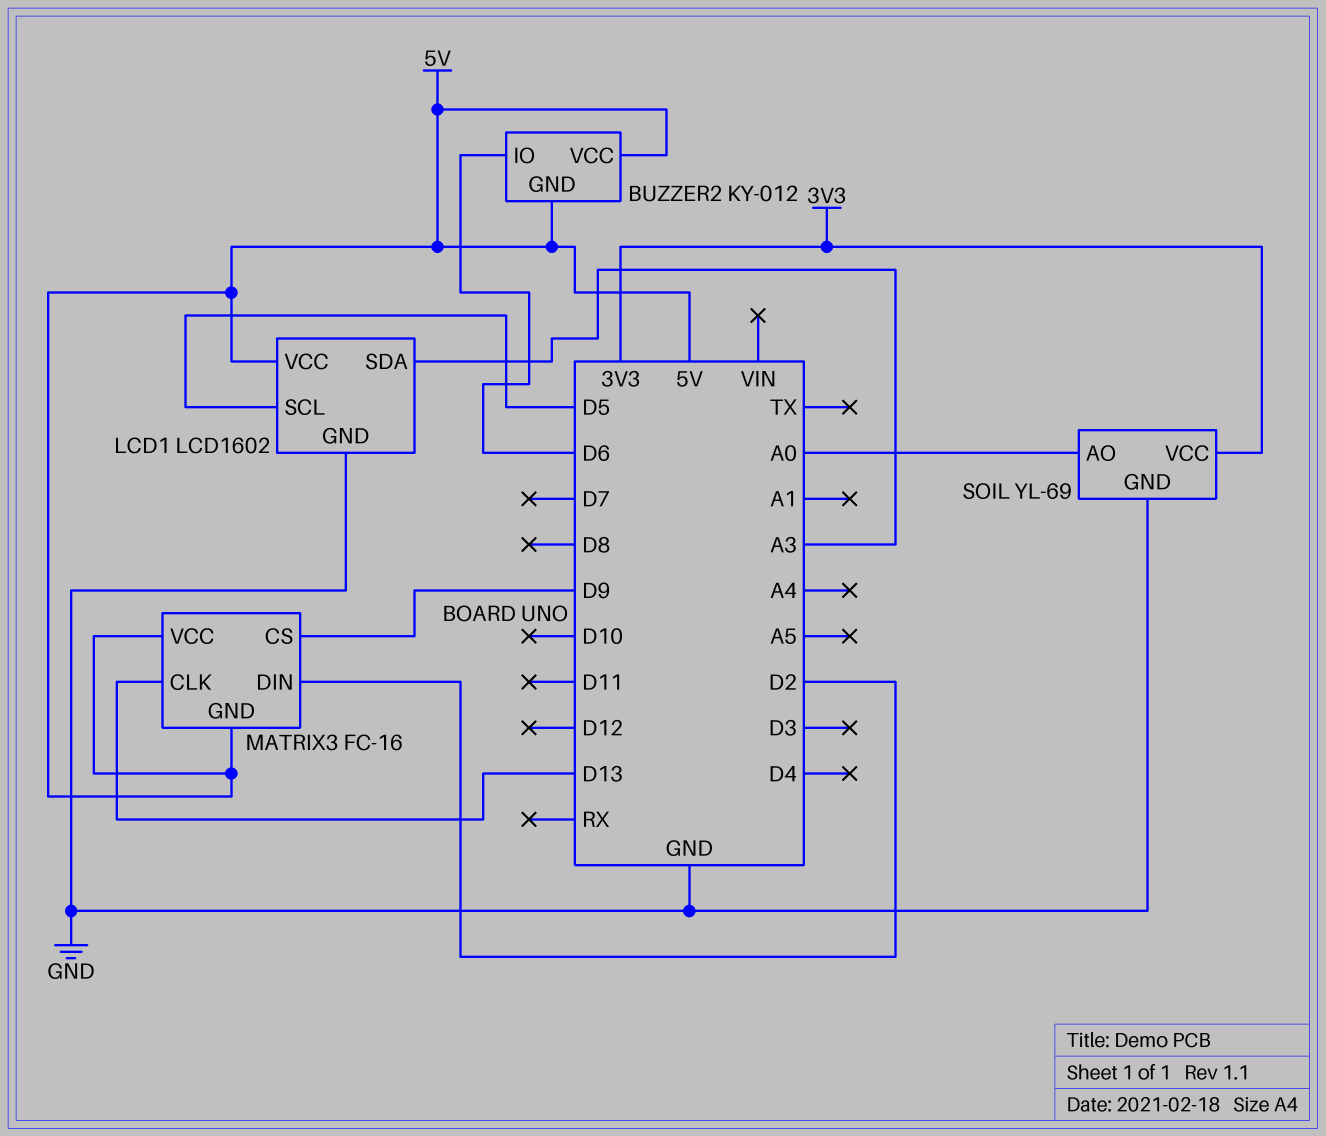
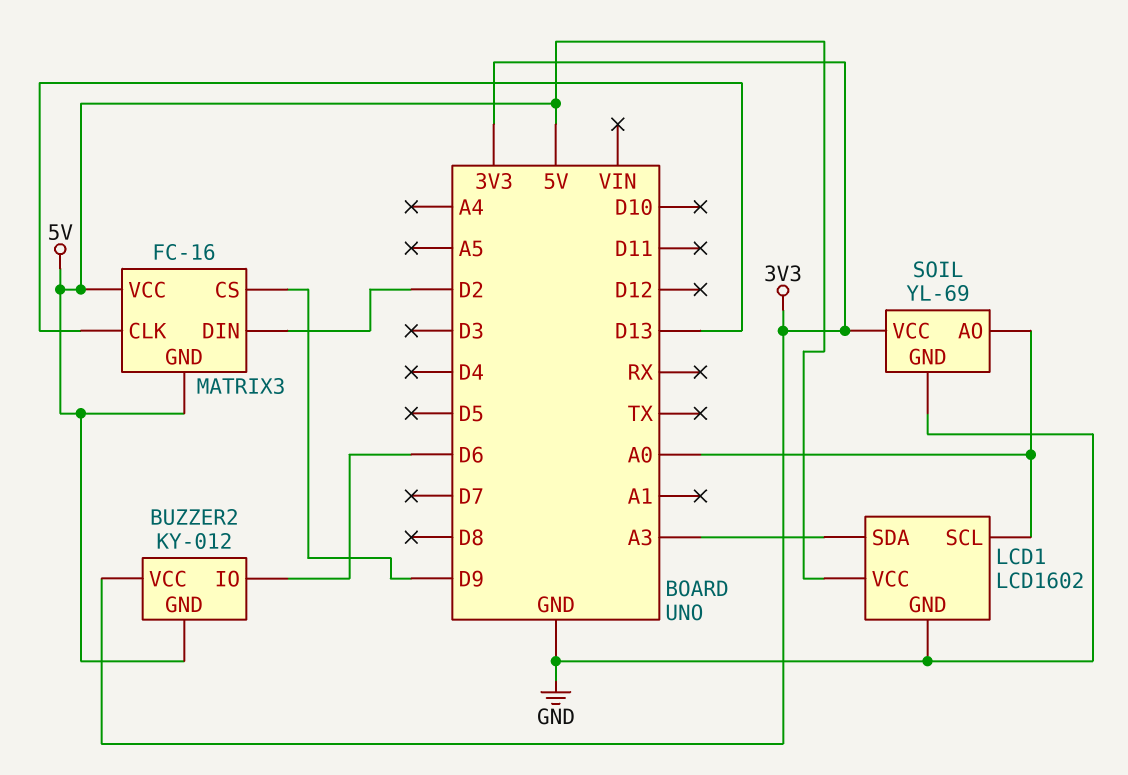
BUZZER2 pin VCC: 5V -> 3V3
LCD1 pin SCL: D5 -> A0

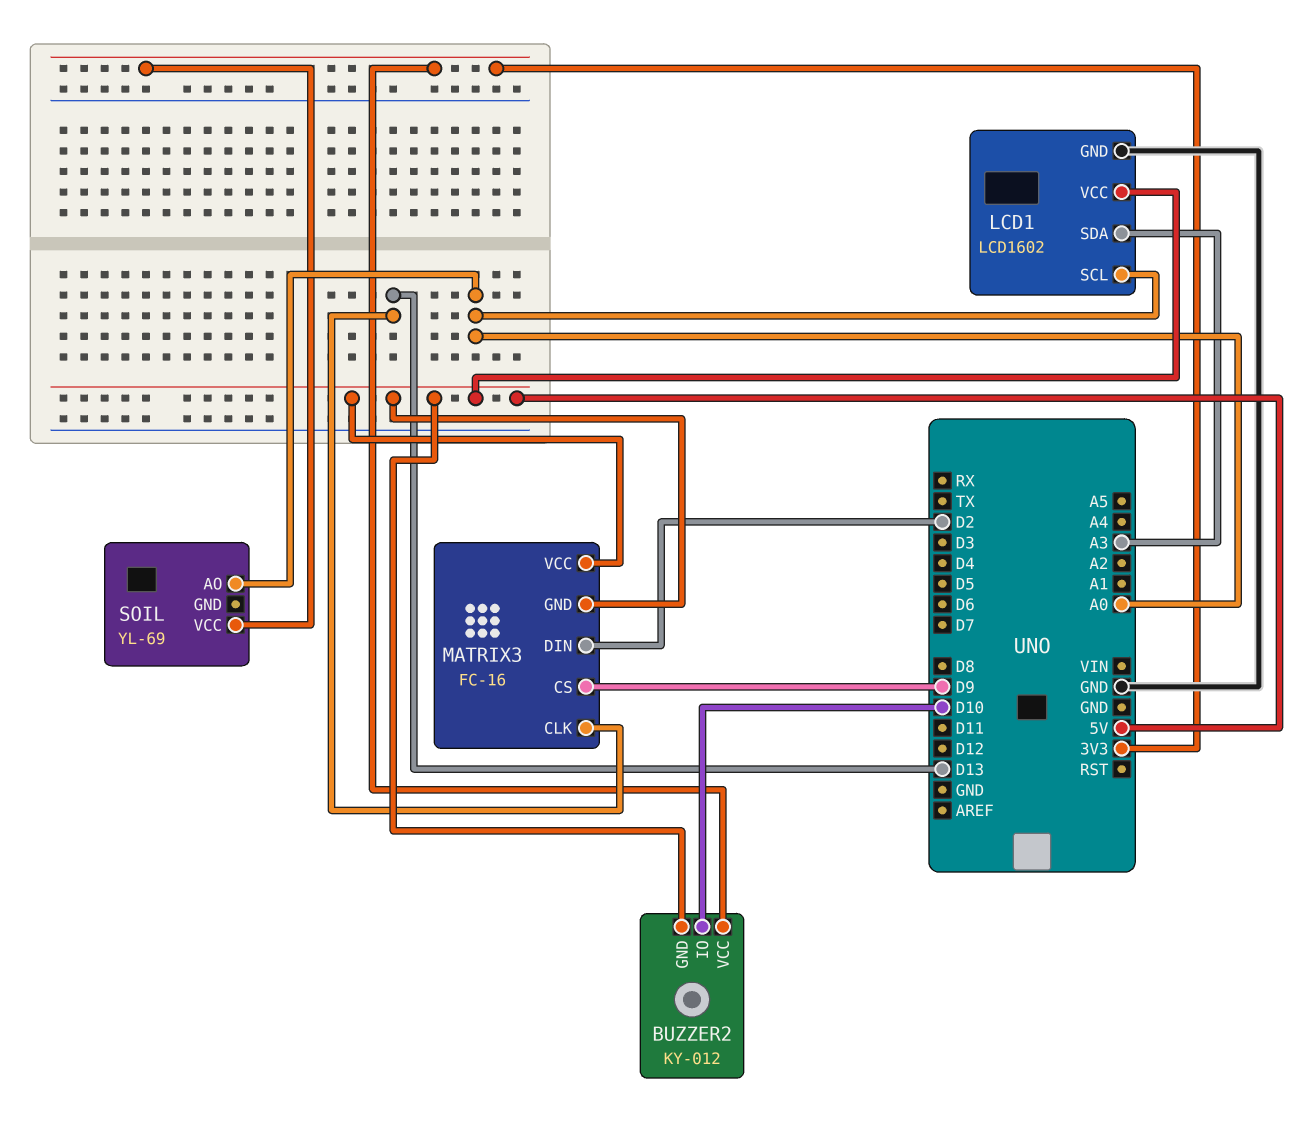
BUZZER2 pin IO: D6 -> D10
SOIL pin GND: GND -> none

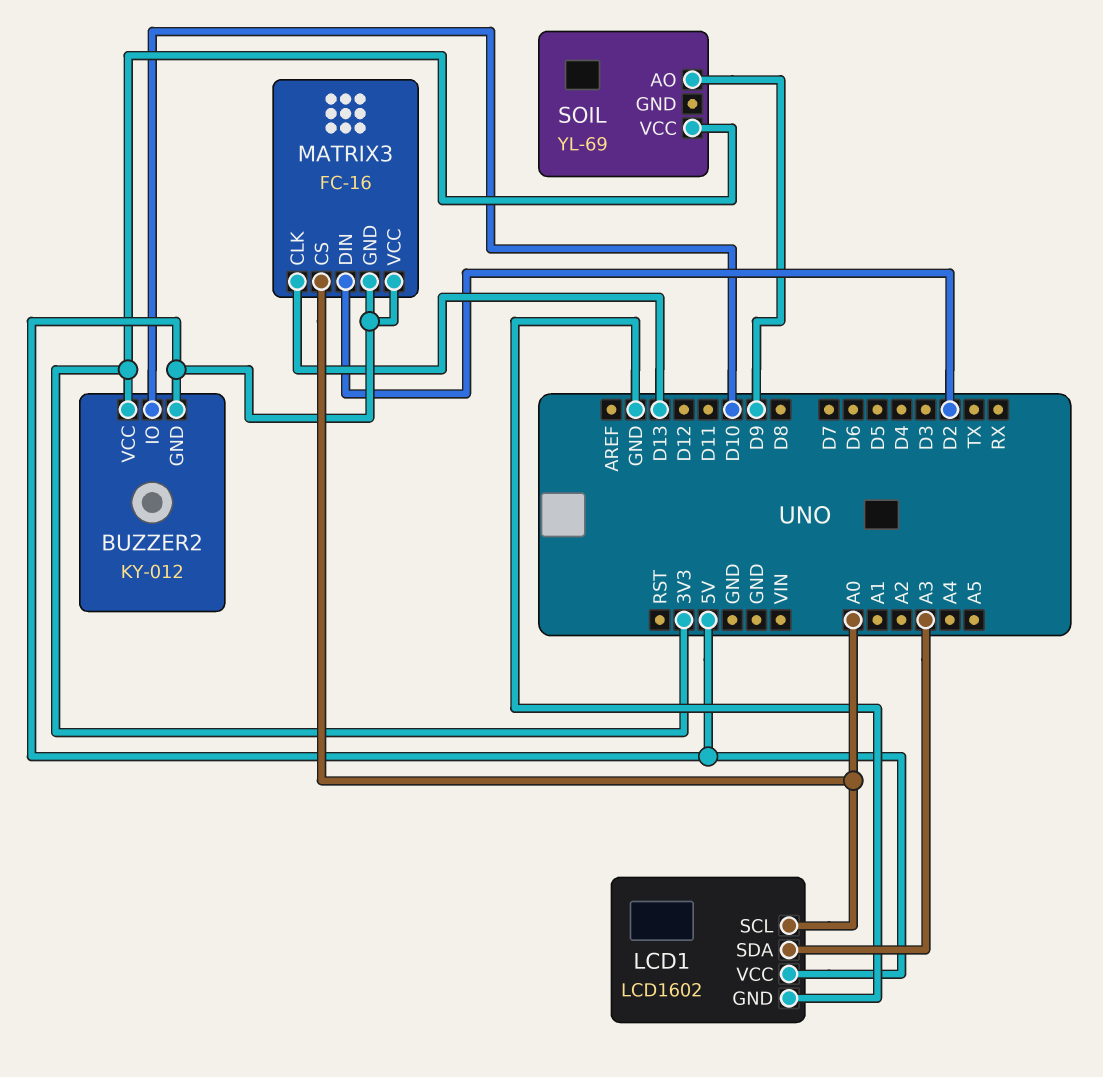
MATRIX3 pin CS: D9 -> A0
SOIL pin AO: A0 -> D9

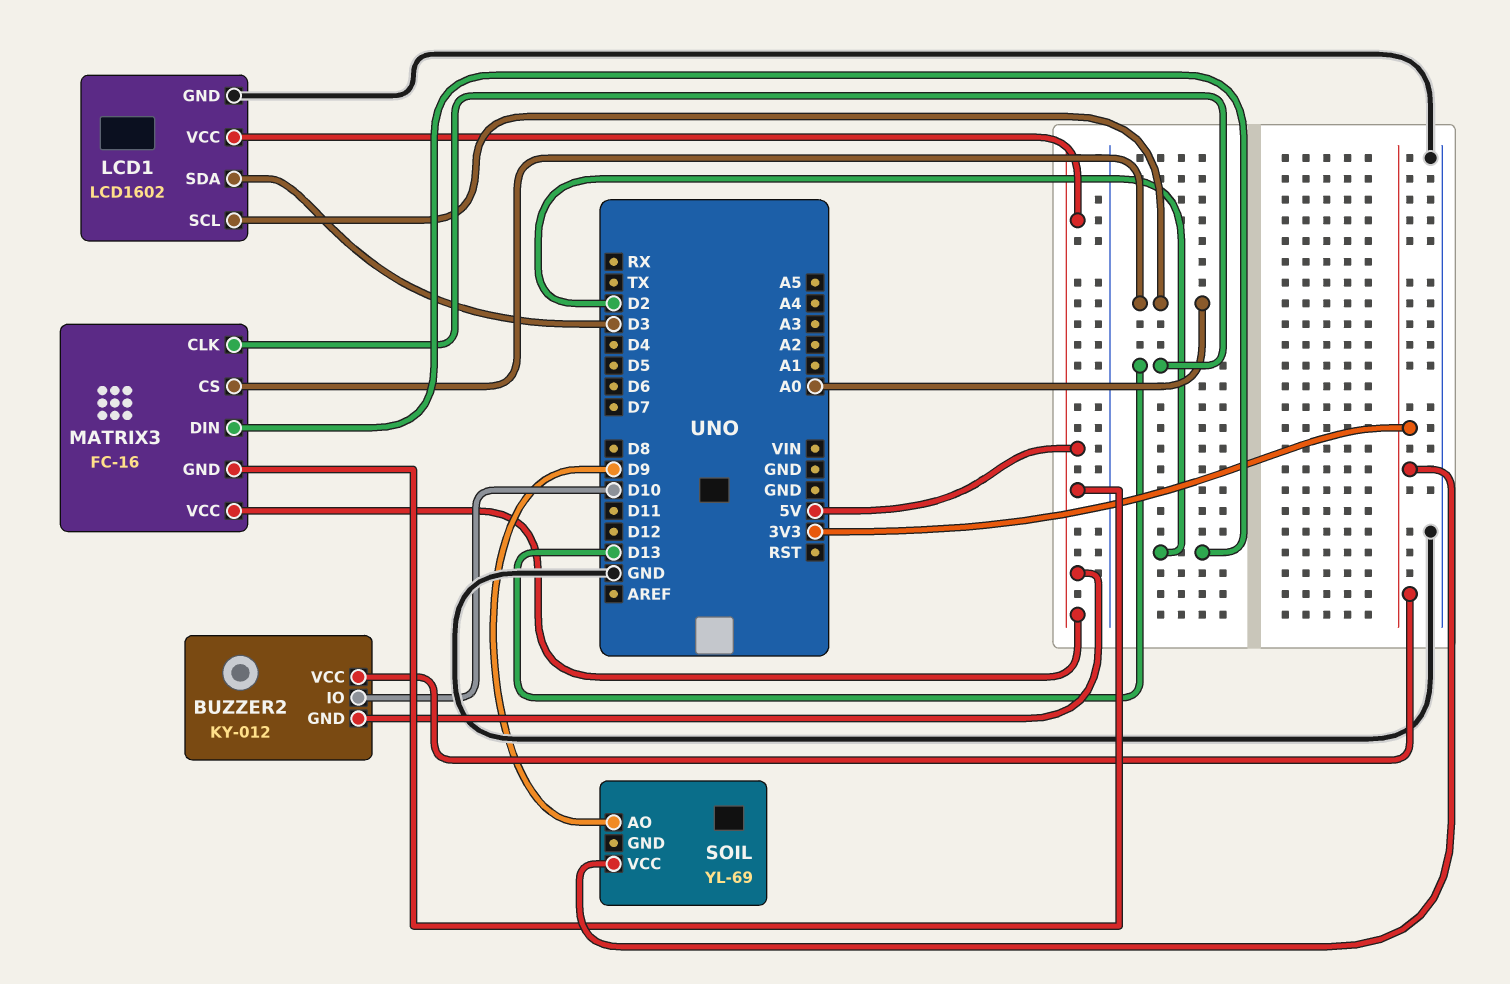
LCD1 pin SDA: A3 -> D3

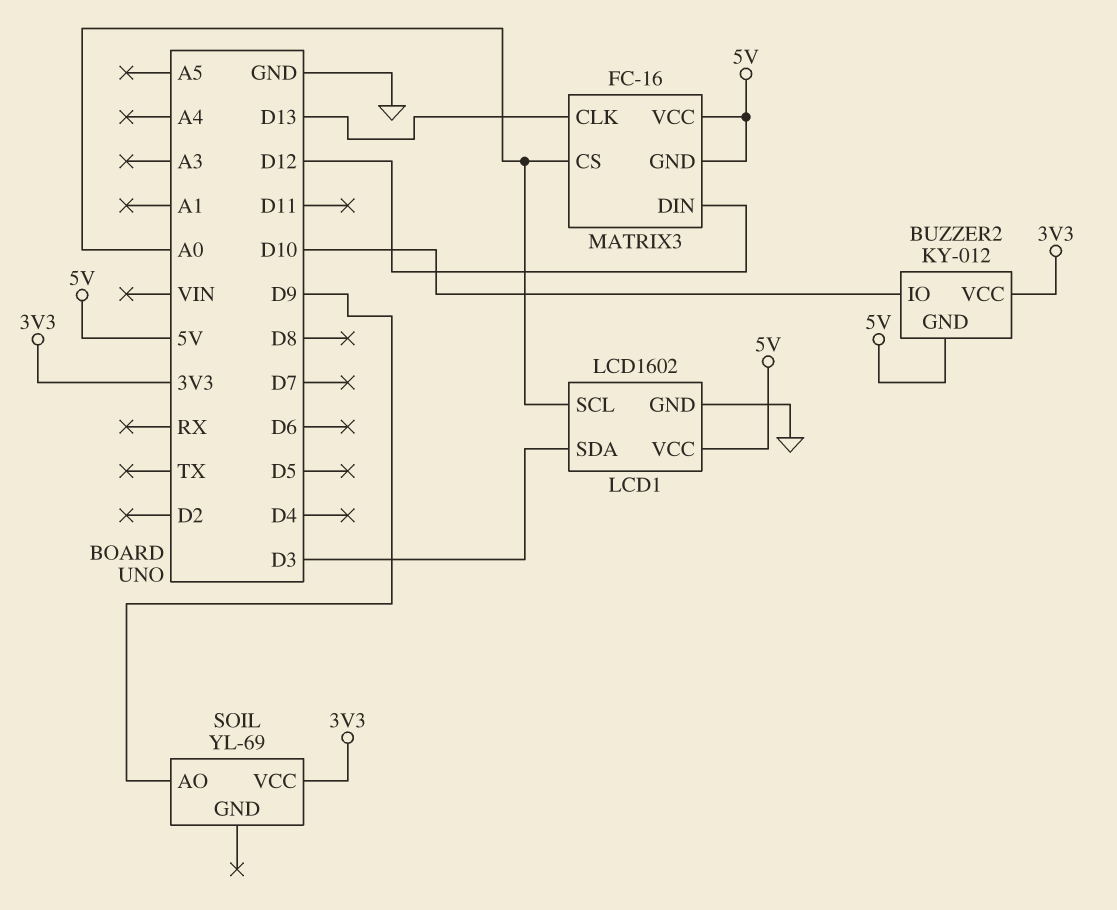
MATRIX3 pin DIN: D2 -> D12

